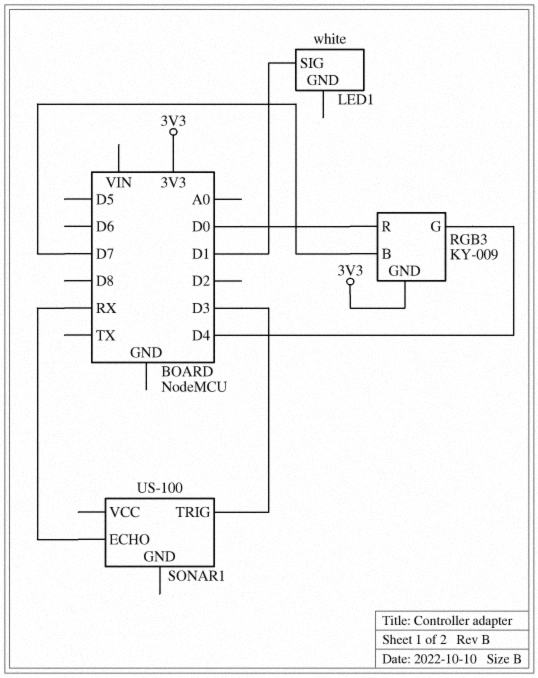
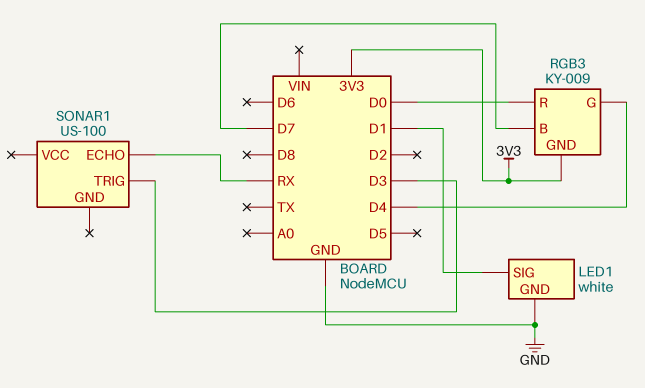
LED1 pin GND: none -> GND

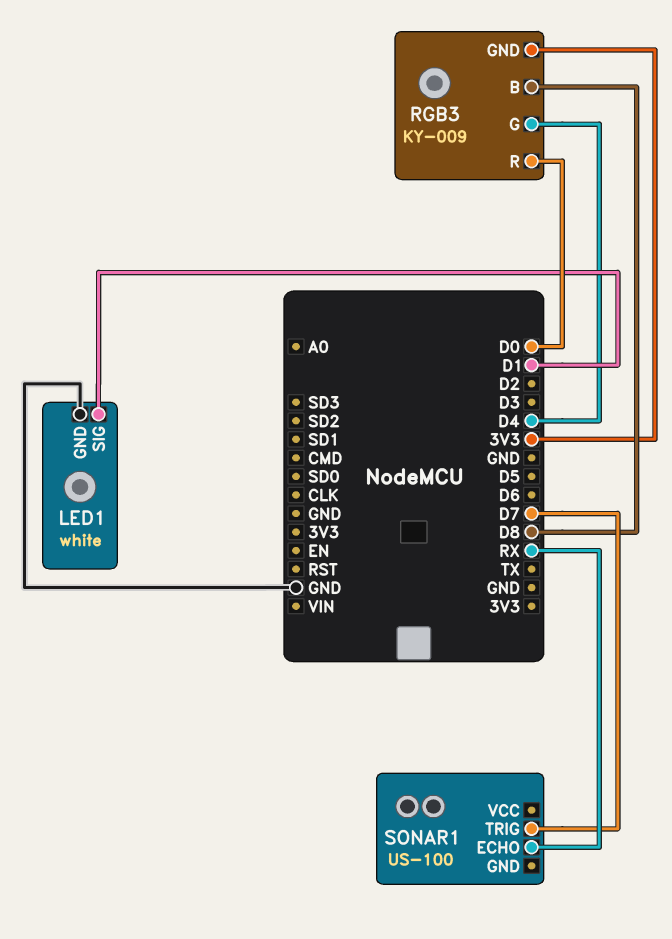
RGB3 pin B: D7 -> D8
SONAR1 pin TRIG: D3 -> D7

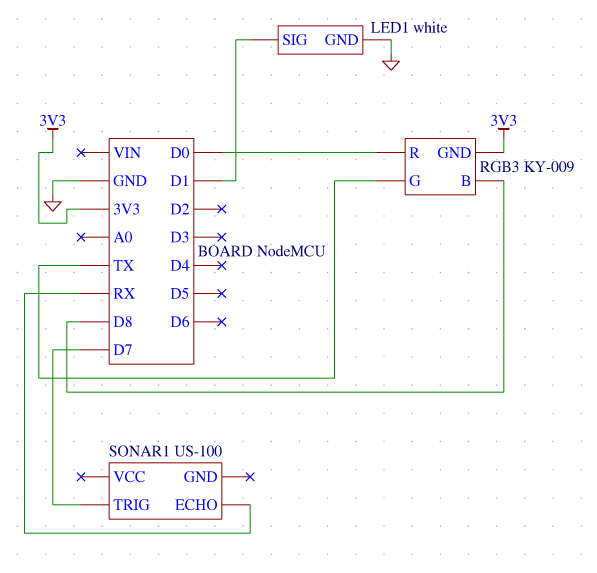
RGB3 pin G: D4 -> TX

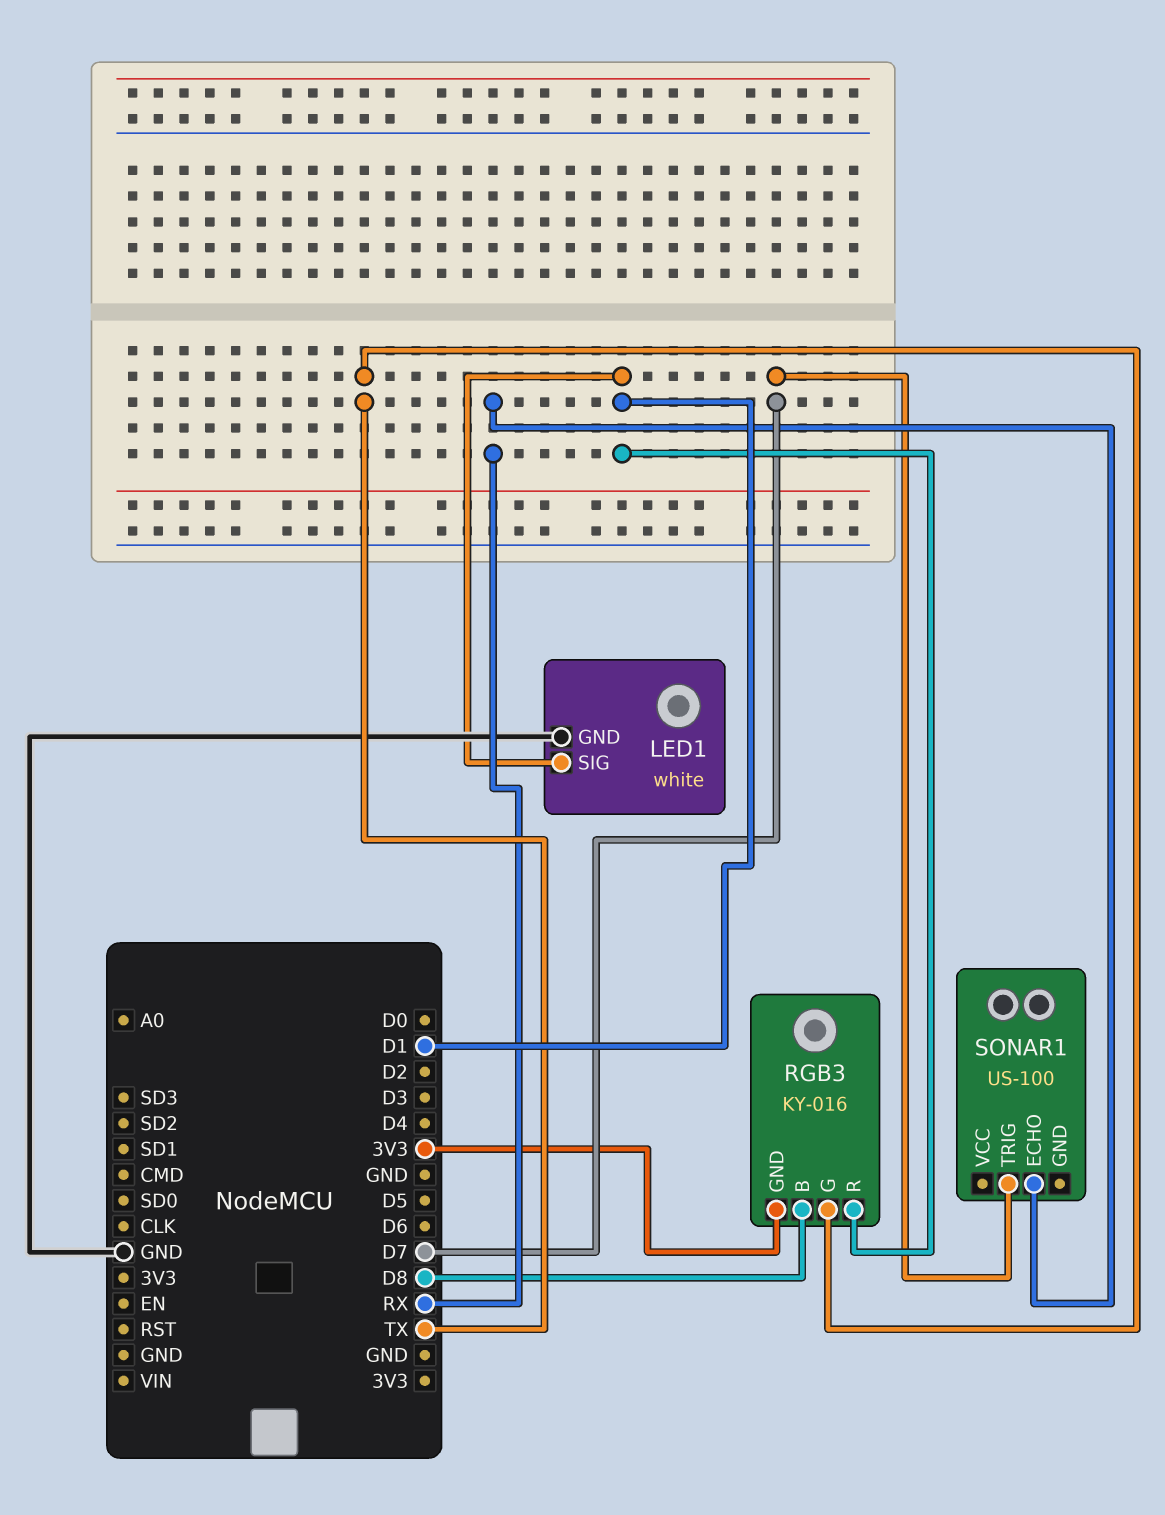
RGB3: KY-009 -> KY-016
RGB3 pin R: D0 -> D1

